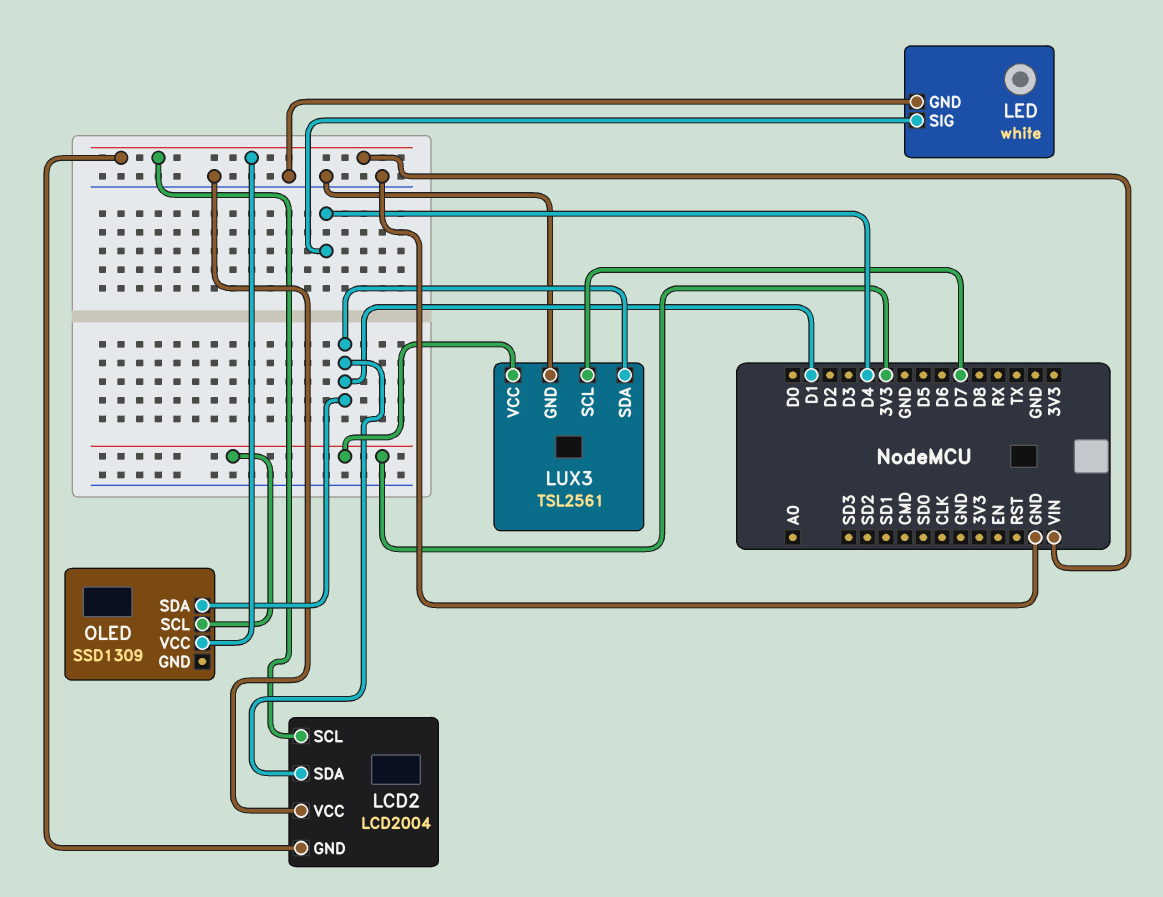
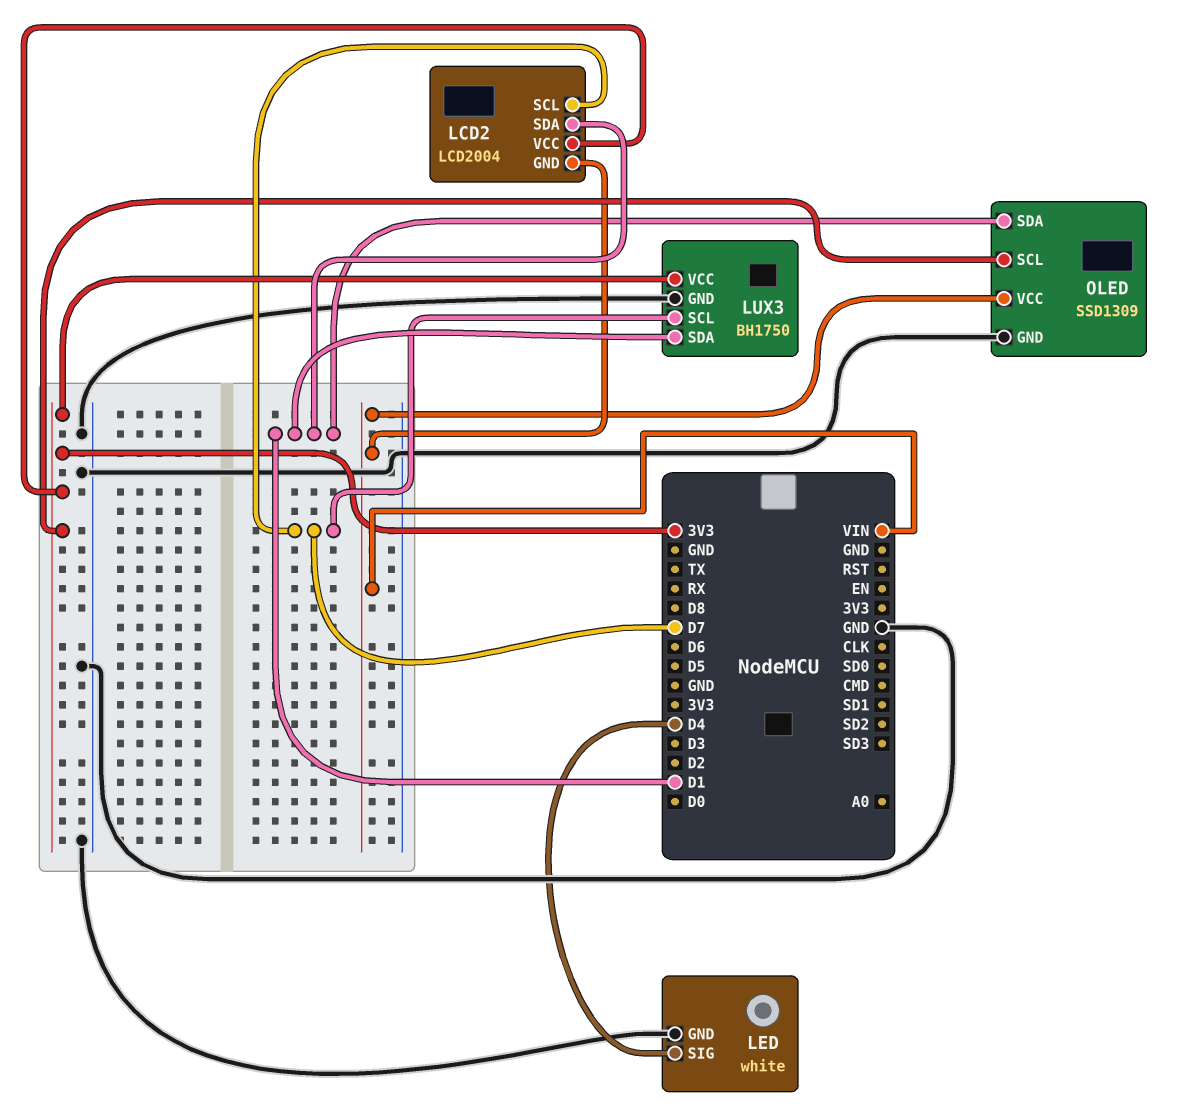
LCD2 pin SCL: VIN -> D7
LCD2 pin VCC: GND -> 3V3
LUX3: TSL2561 -> BH1750
OLED pin GND: none -> GND

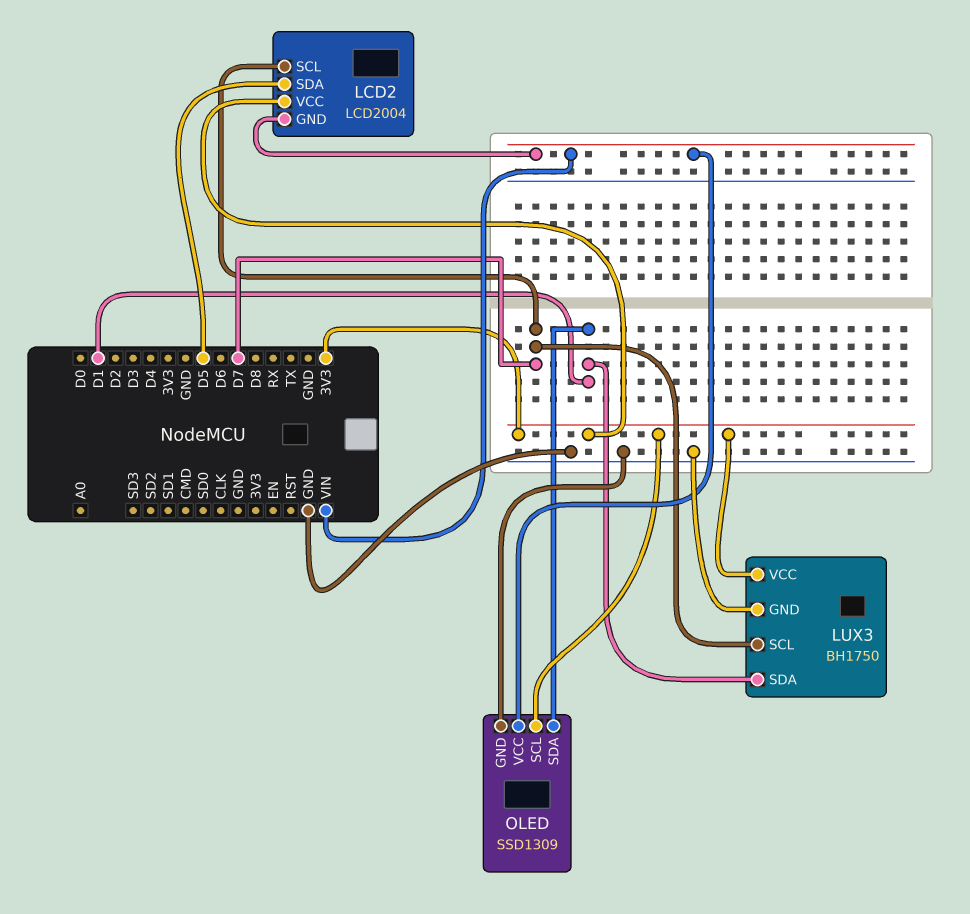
LCD2 pin SDA: D1 -> D5
LED: white -> none
LED pin GND: GND -> none
LED pin SIG: D4 -> none

